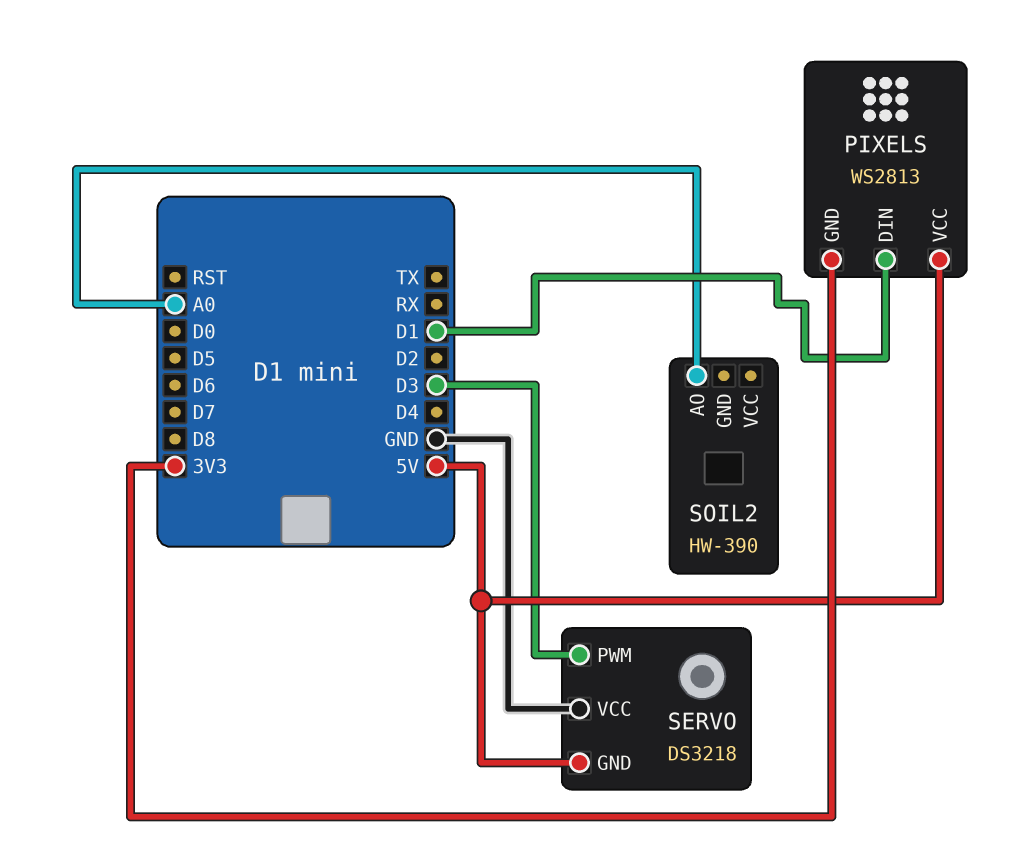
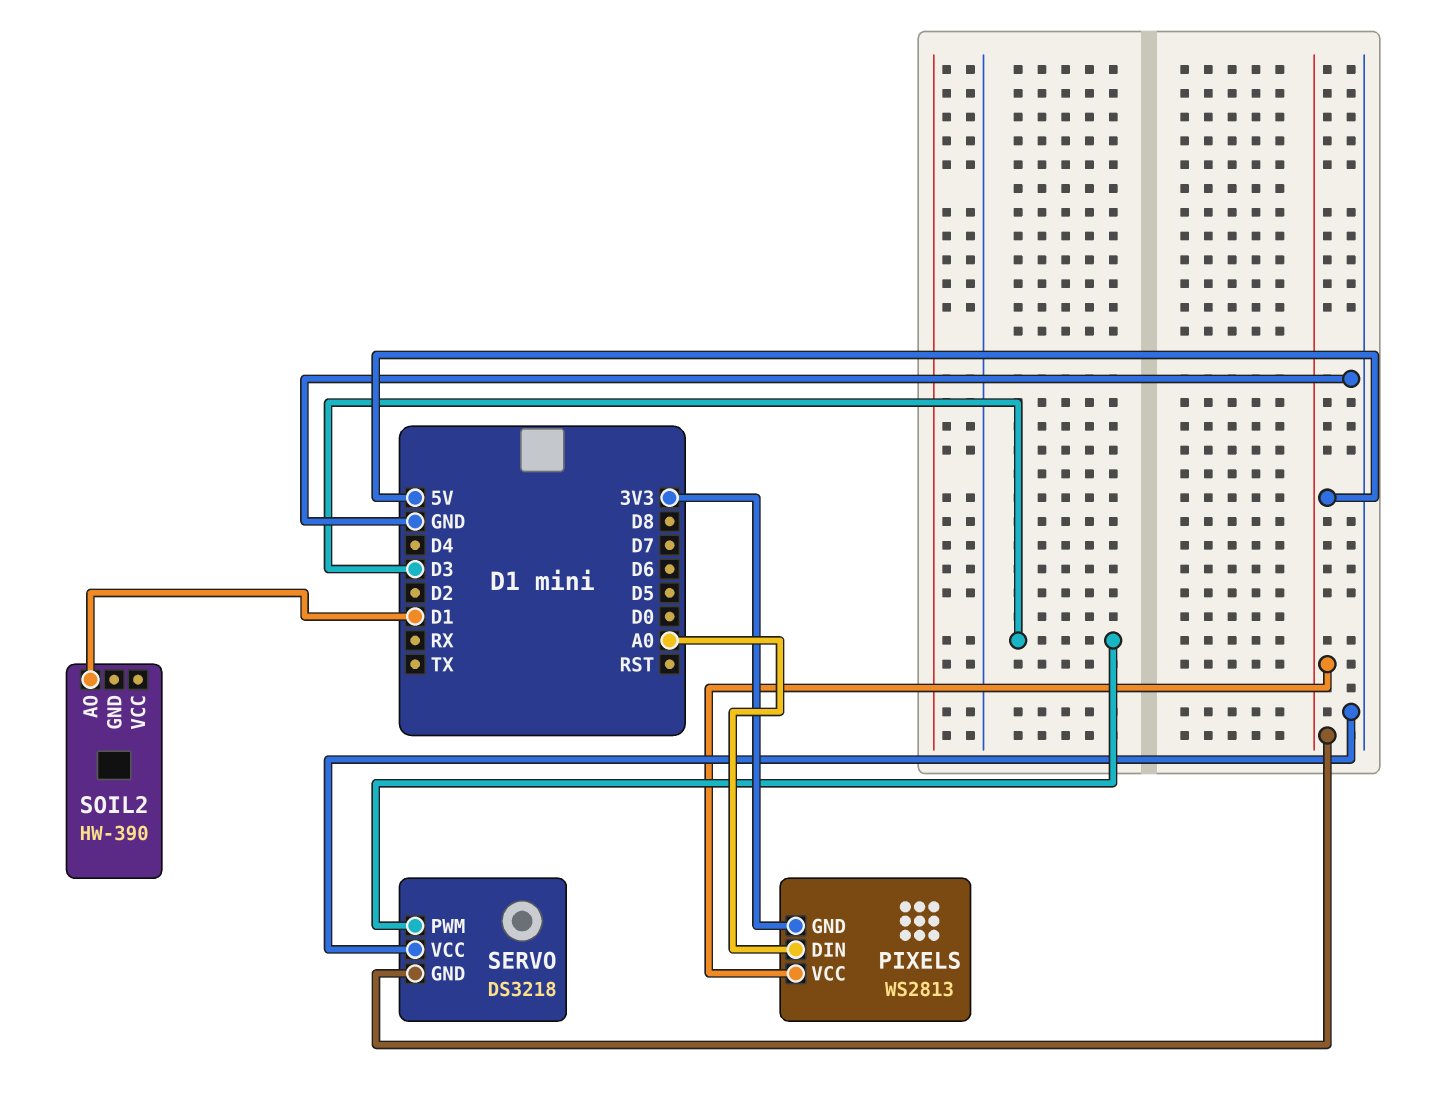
PIXELS pin DIN: D1 -> A0
SOIL2 pin AO: A0 -> D1

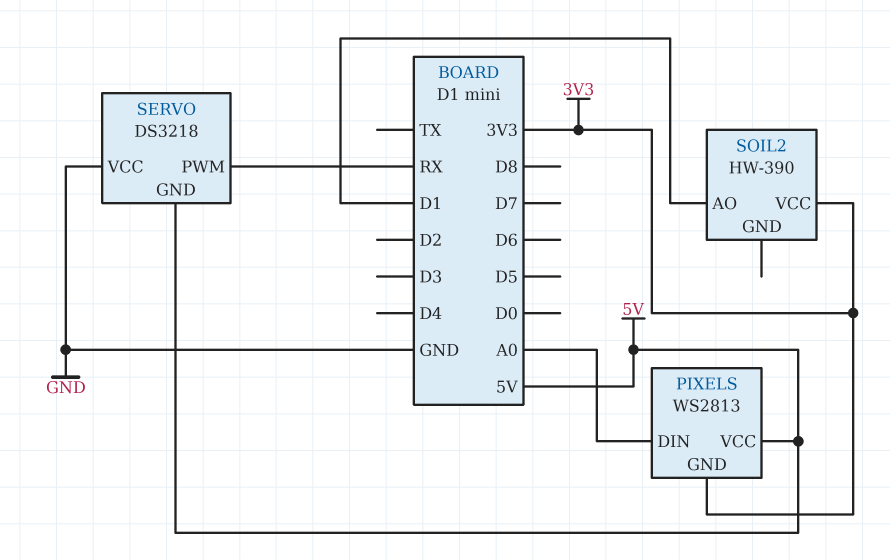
SERVO pin PWM: D3 -> RX
SOIL2 pin VCC: none -> 3V3

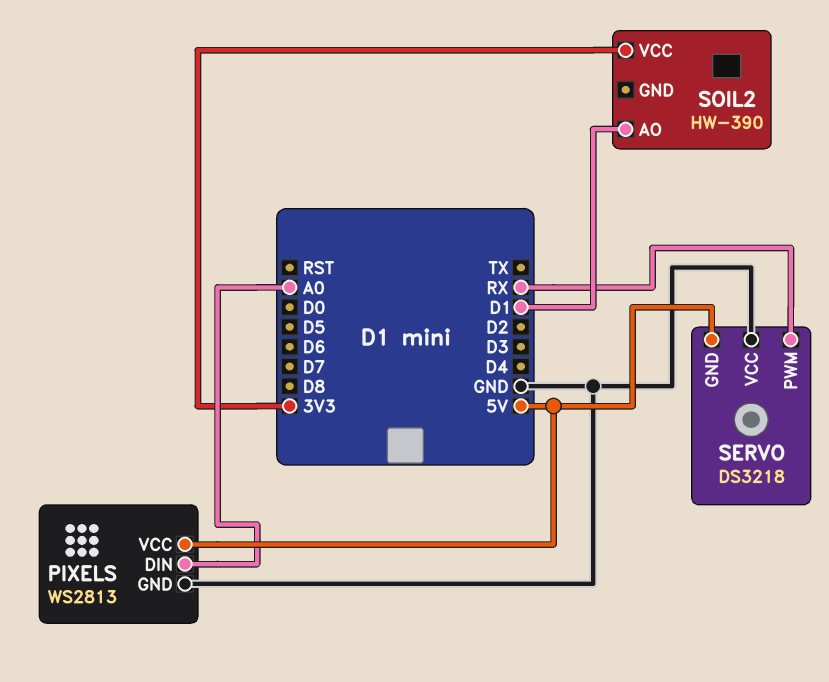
PIXELS pin GND: 3V3 -> GND

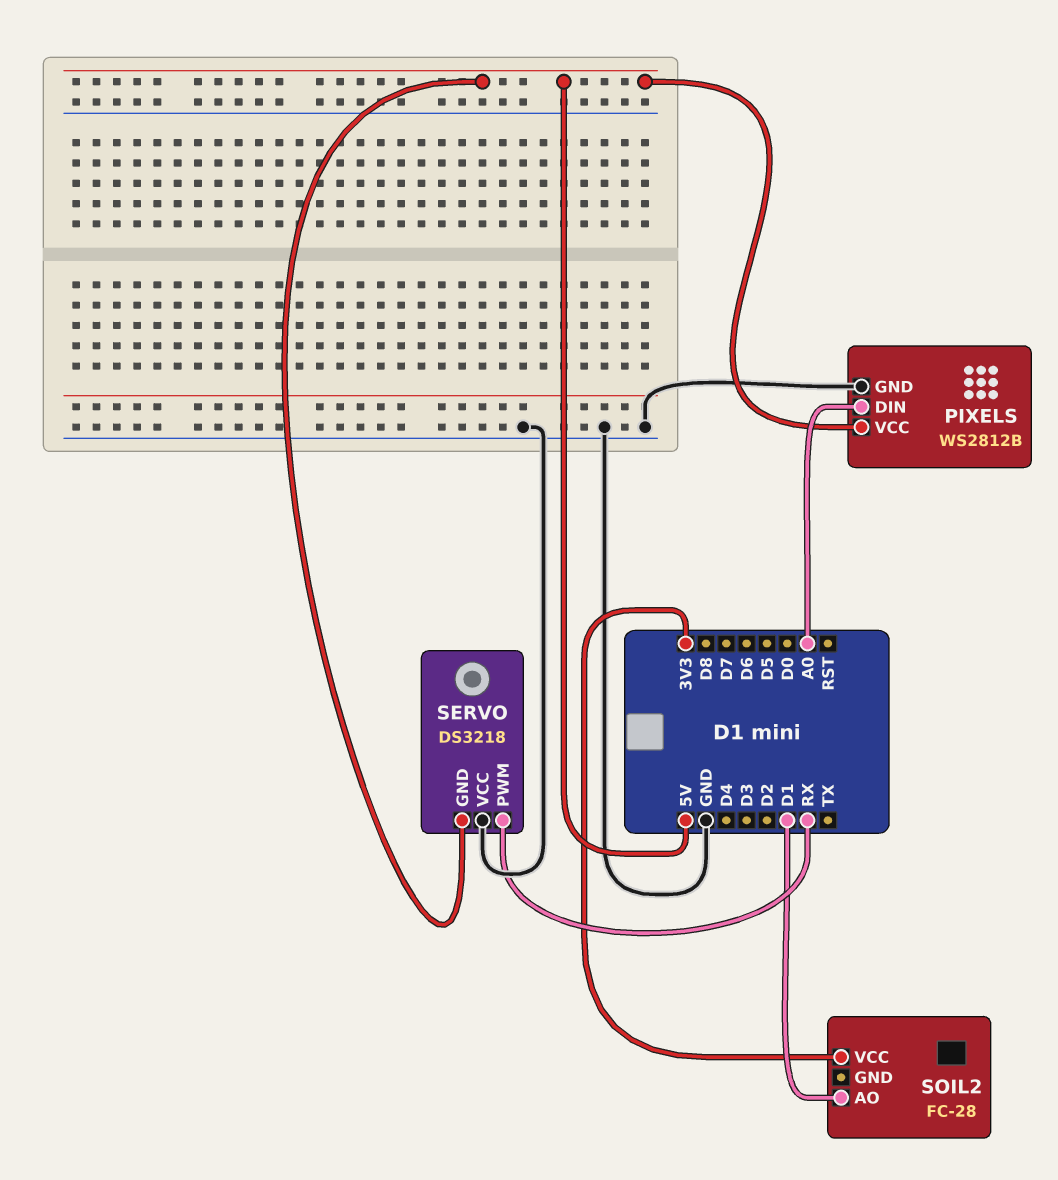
PIXELS: WS2813 -> WS2812B
SOIL2: HW-390 -> FC-28

